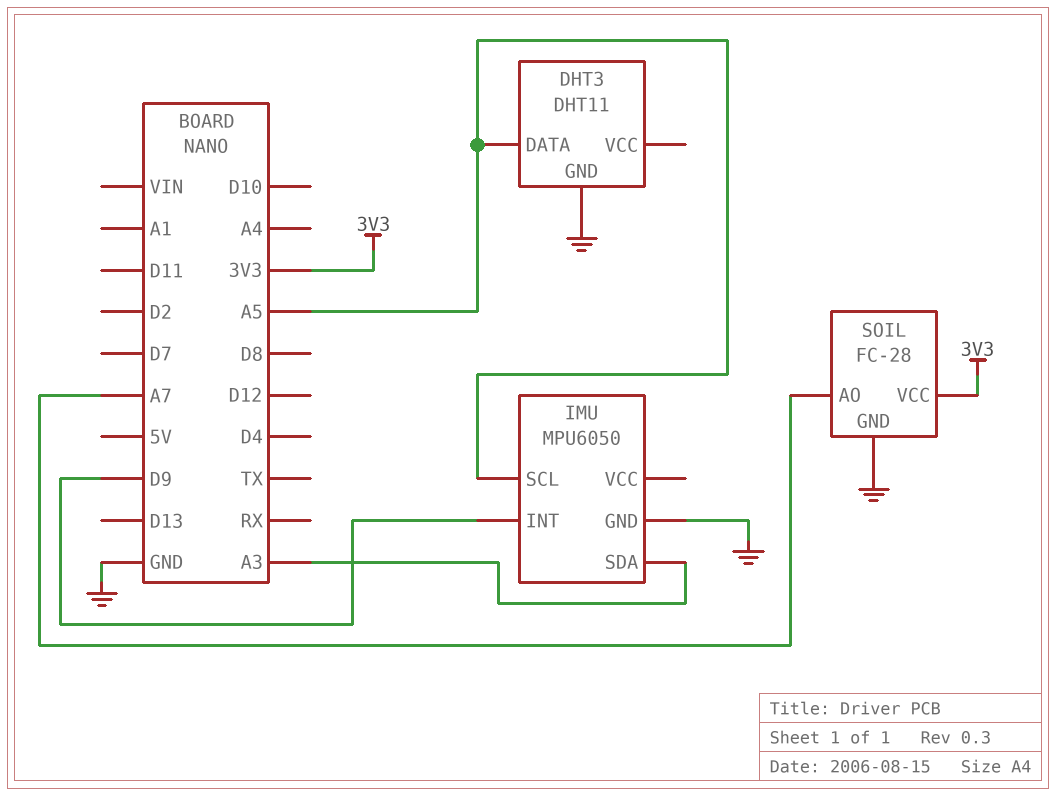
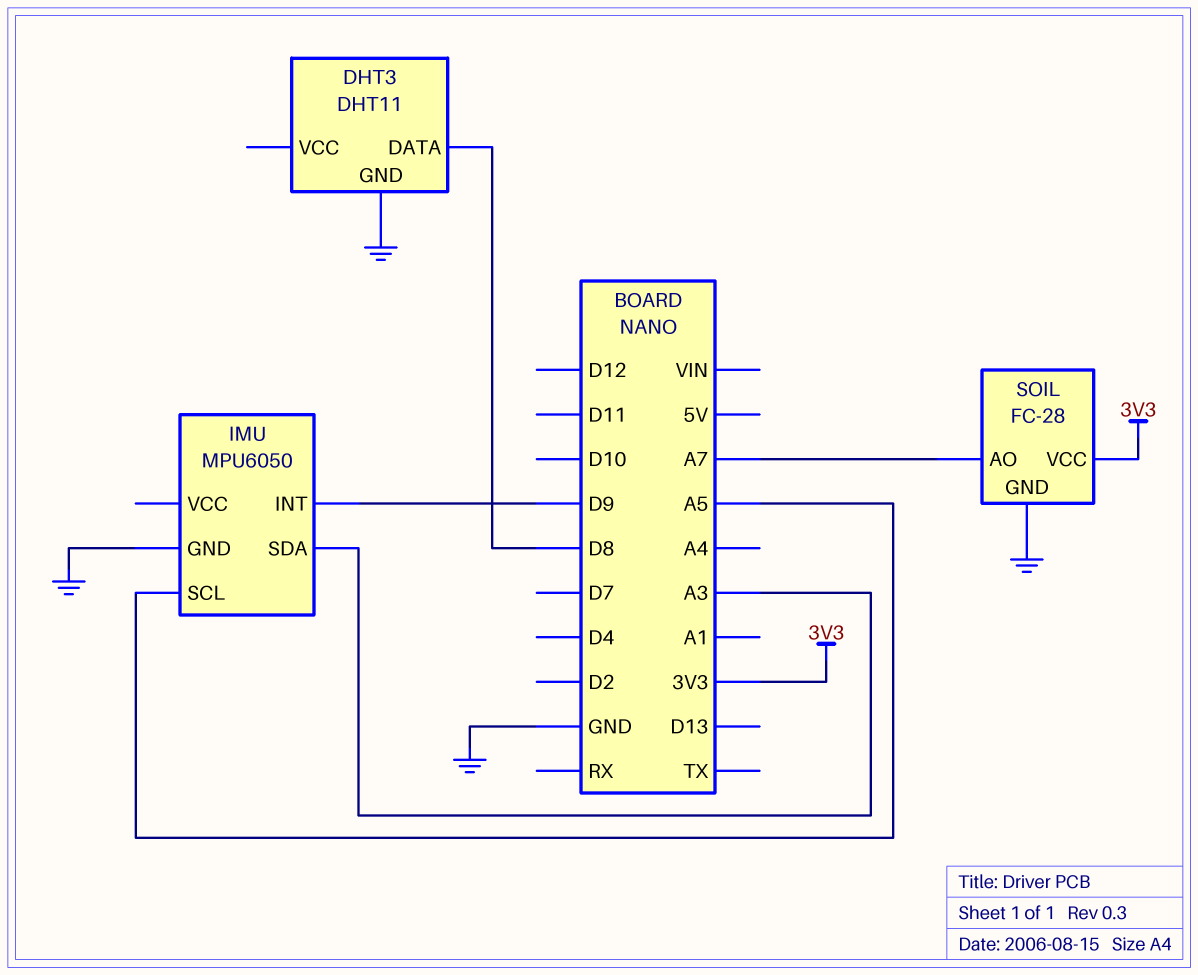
DHT3 pin DATA: A5 -> D8

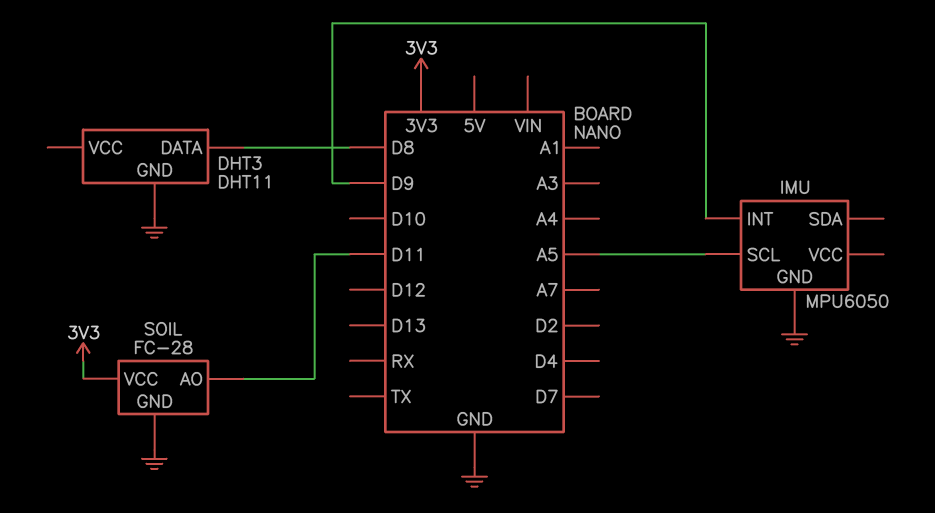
IMU pin SDA: A3 -> none
SOIL pin AO: A7 -> D11

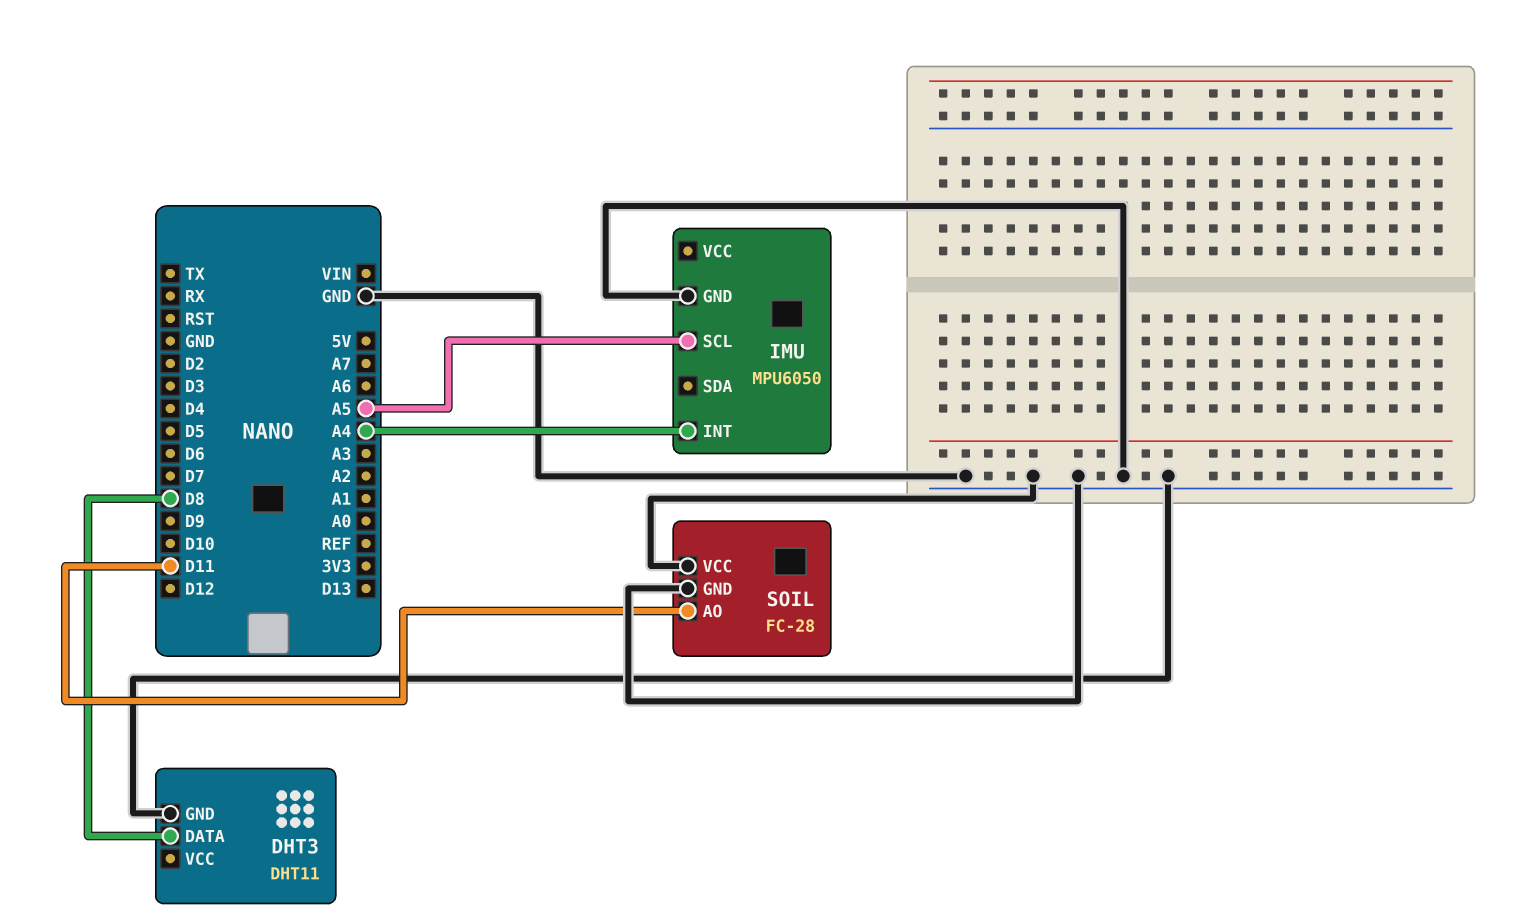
IMU pin INT: D9 -> A4
SOIL pin VCC: 3V3 -> GND

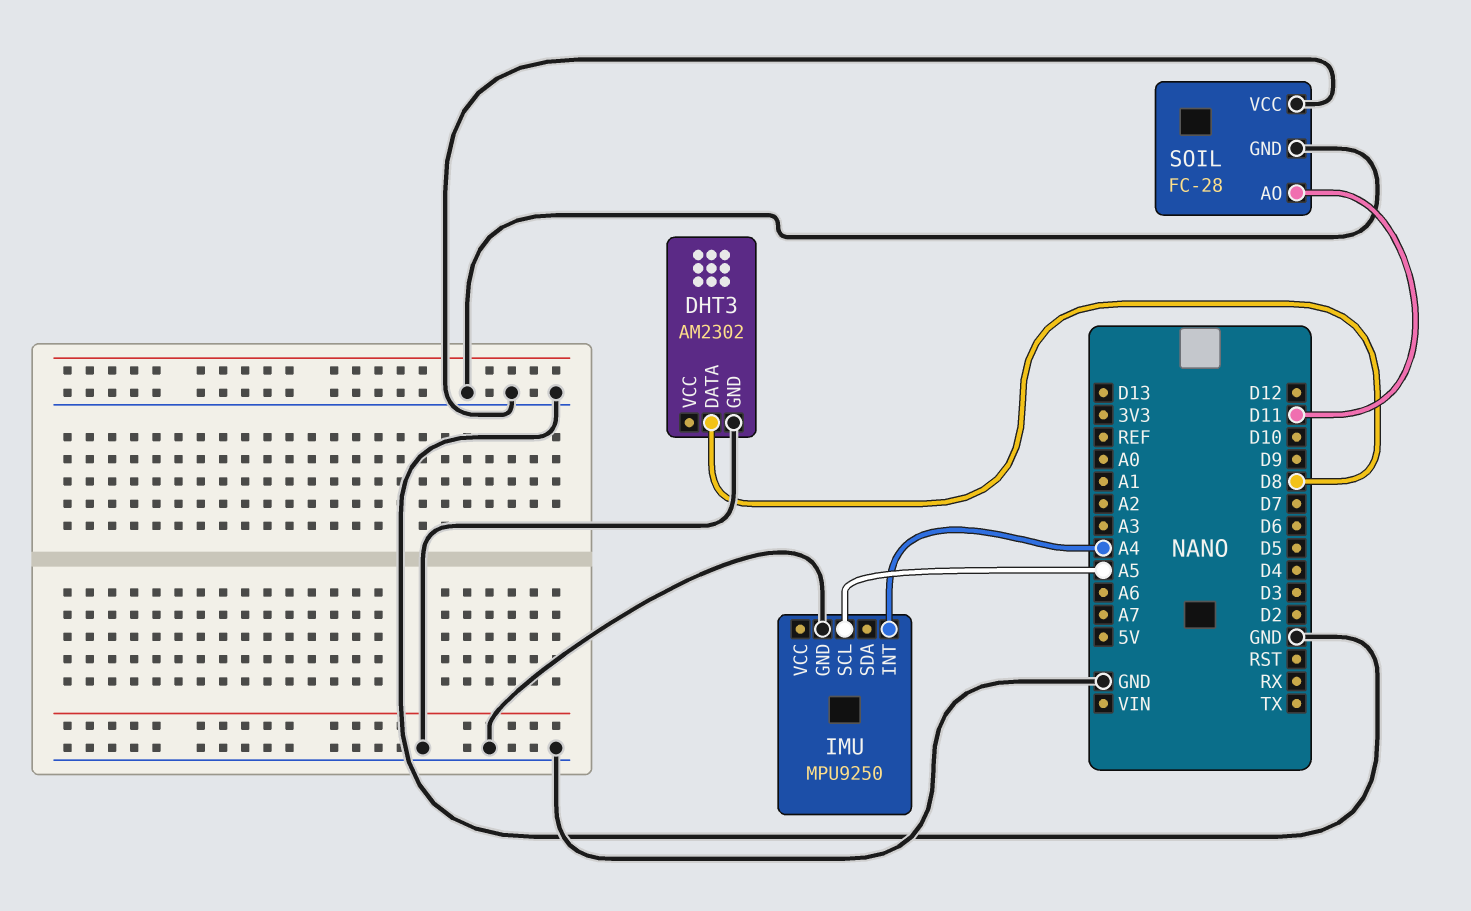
DHT3: DHT11 -> AM2302
IMU: MPU6050 -> MPU9250

